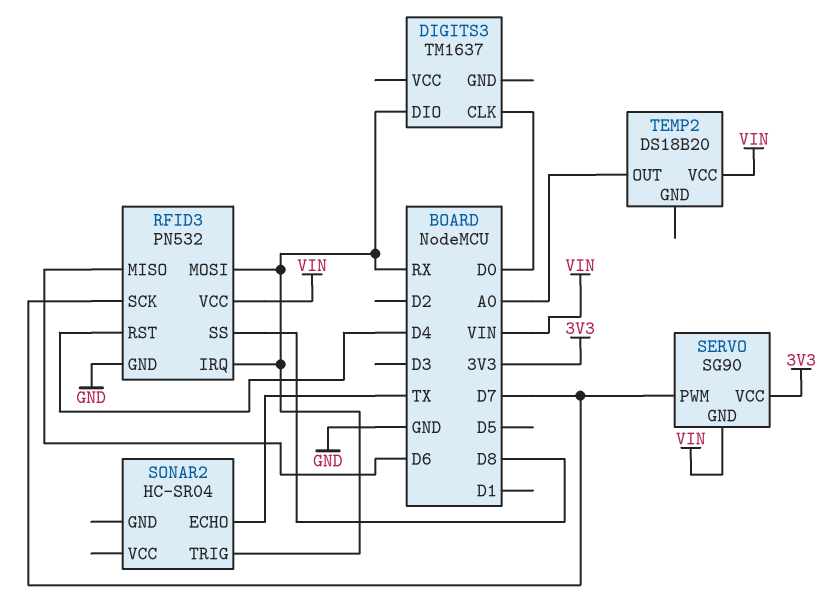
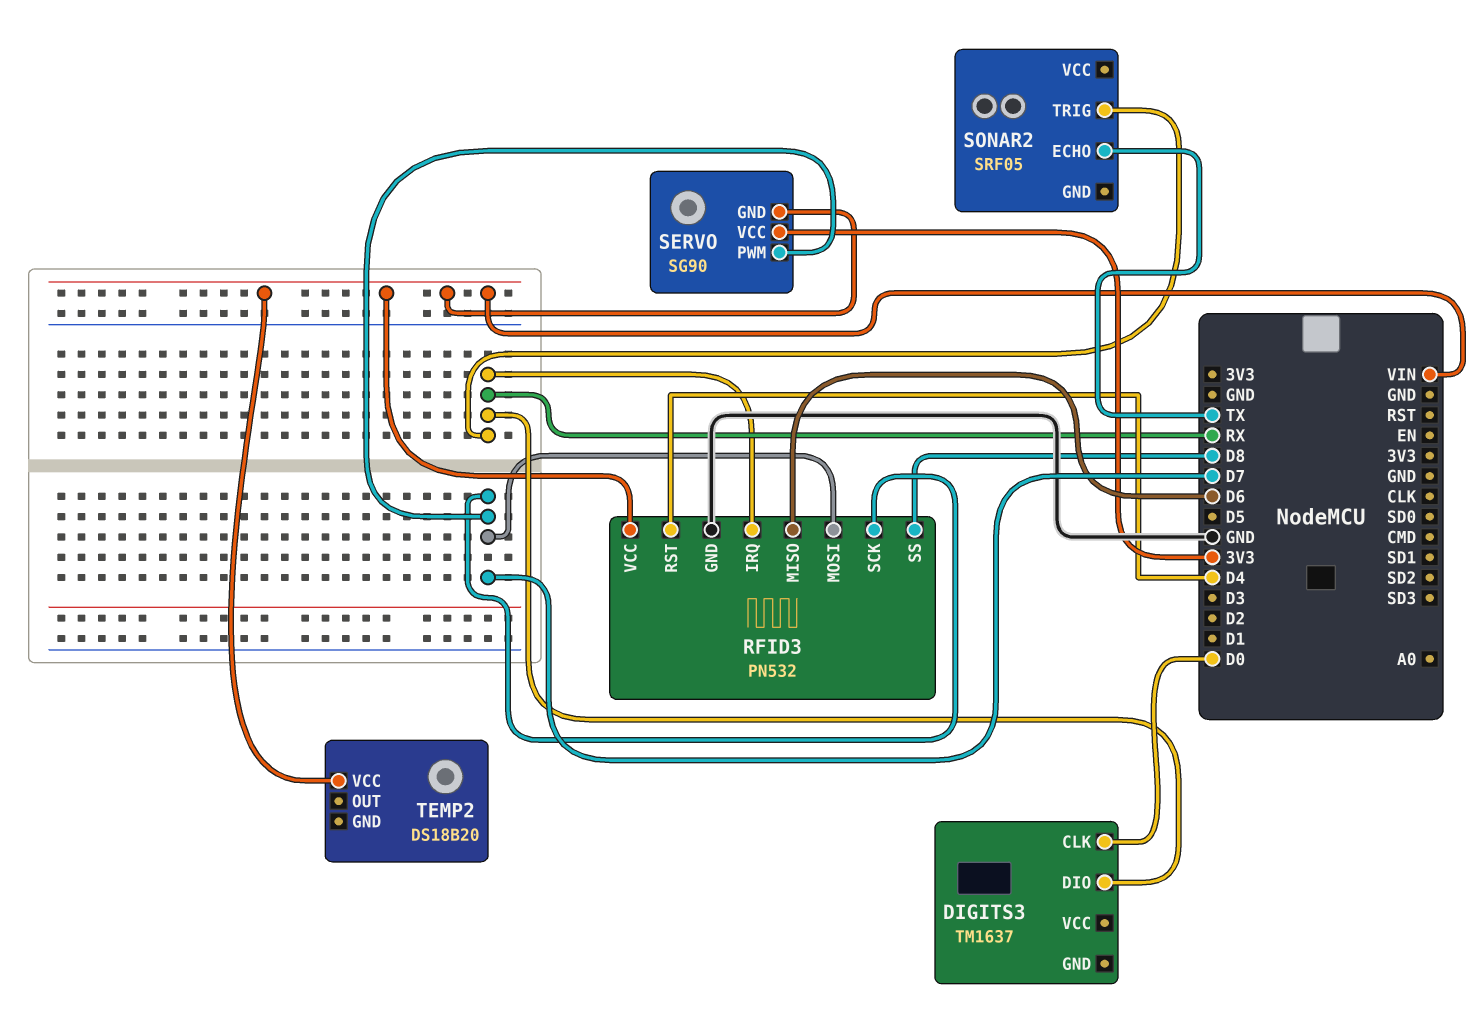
RFID3 pin MOSI: RX -> D7
SONAR2: HC-SR04 -> SRF05
TEMP2 pin OUT: A0 -> none

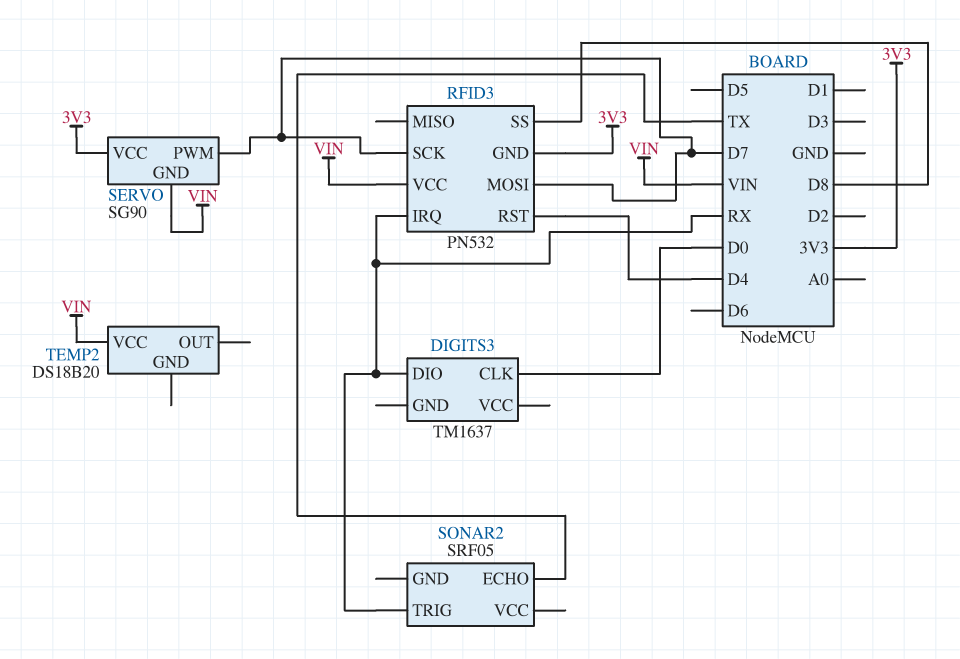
RFID3 pin GND: GND -> 3V3
RFID3 pin MISO: D6 -> none

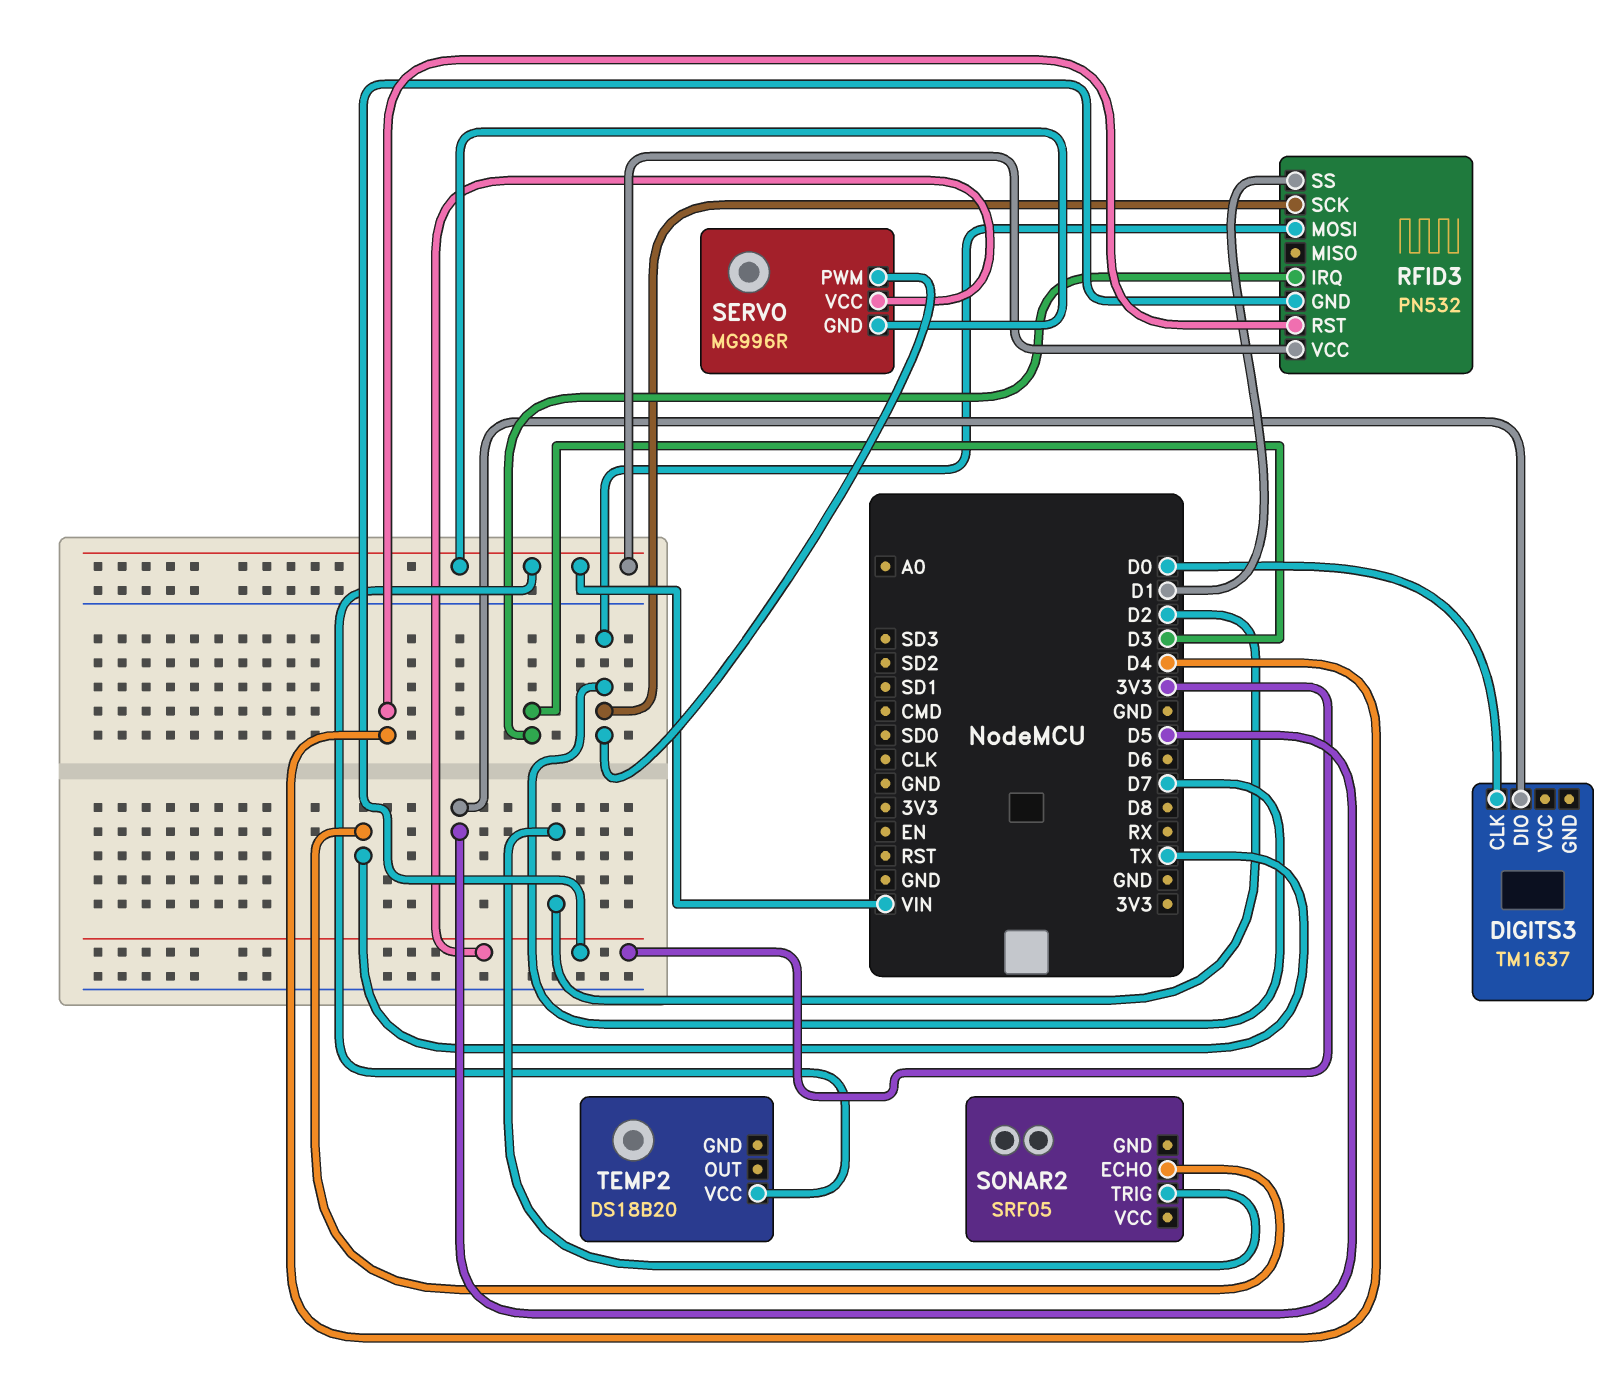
DIGITS3 pin DIO: RX -> D5
RFID3 pin IRQ: RX -> D3
RFID3 pin SS: D8 -> D1
SERVO: SG90 -> MG996R
SONAR2 pin TRIG: RX -> D2

